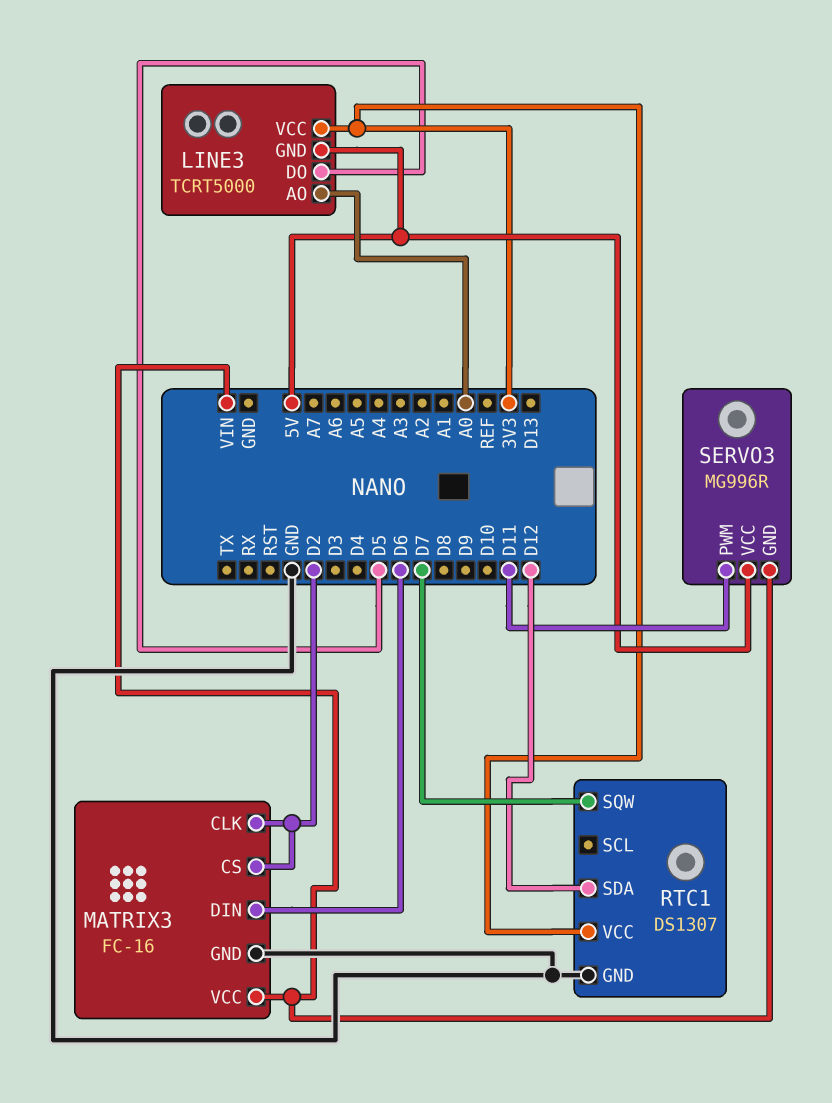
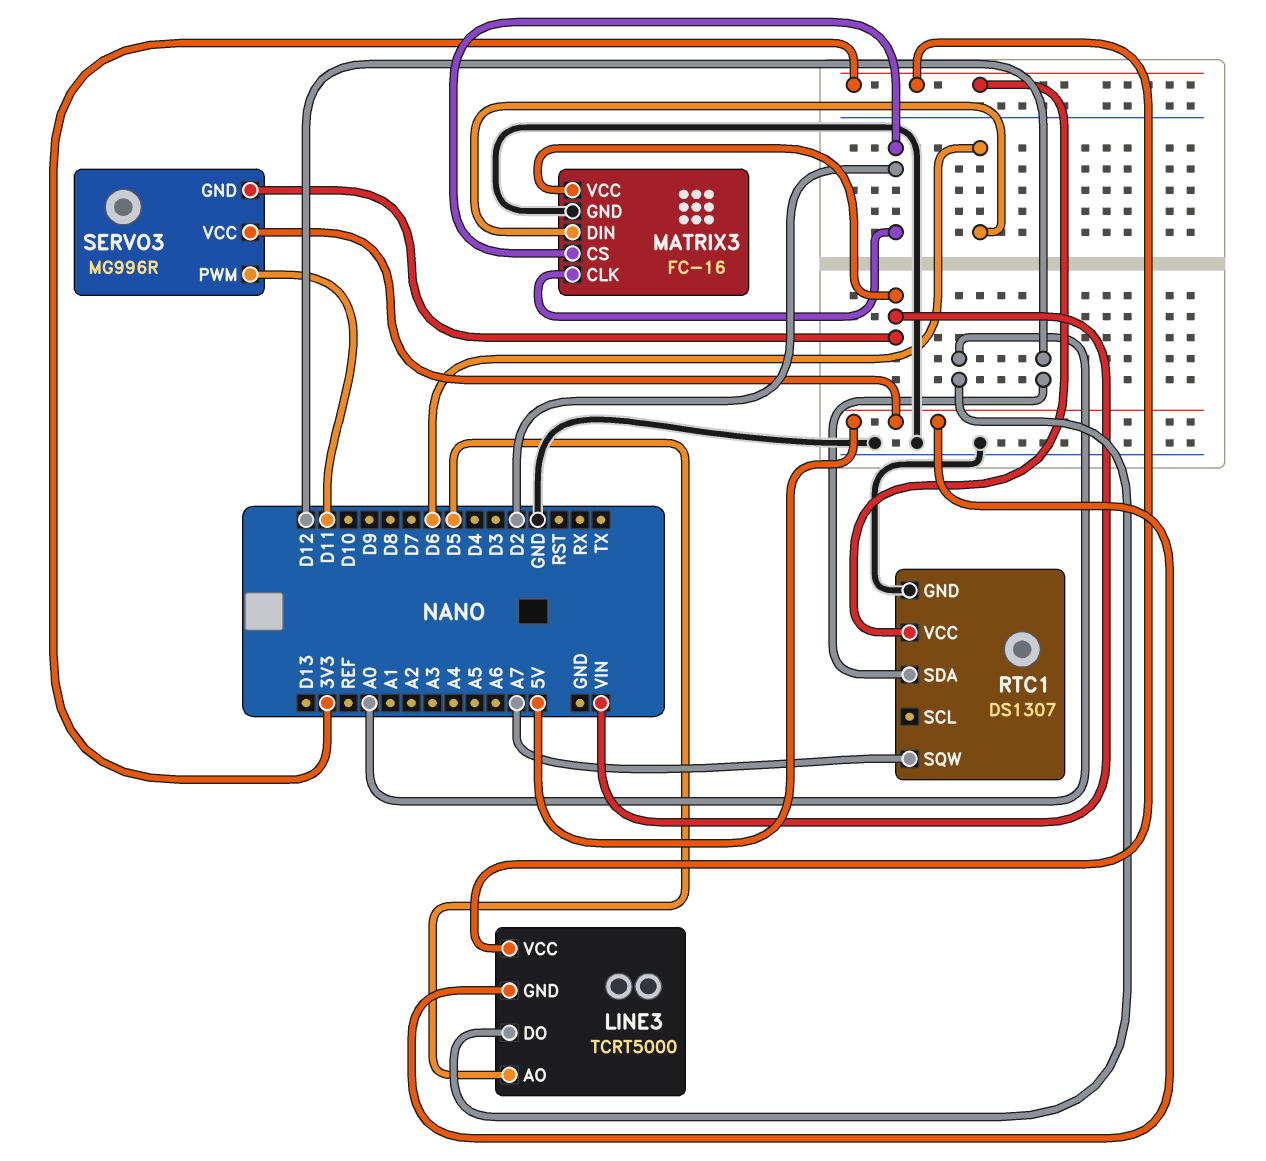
LINE3 pin AO: A0 -> D5
LINE3 pin DO: D5 -> A0
RTC1 pin SQW: D7 -> A7

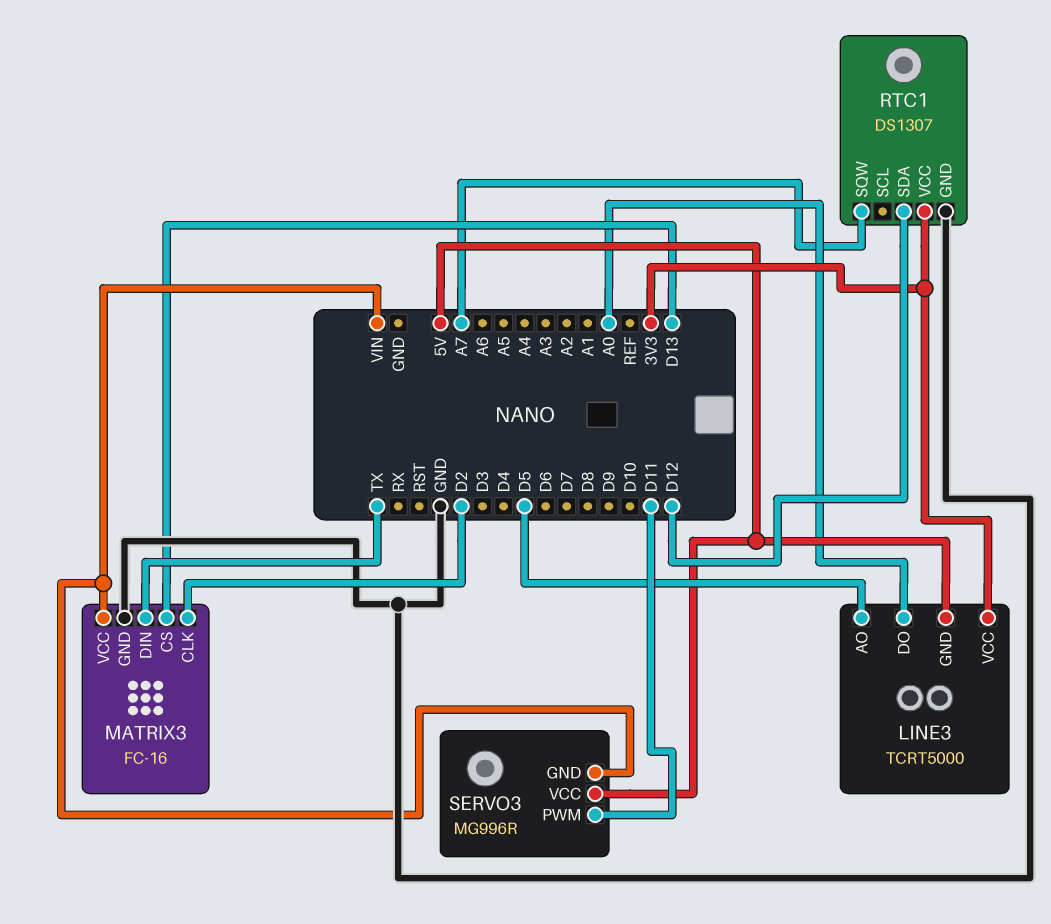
MATRIX3 pin CS: D2 -> D13
MATRIX3 pin DIN: D6 -> TX

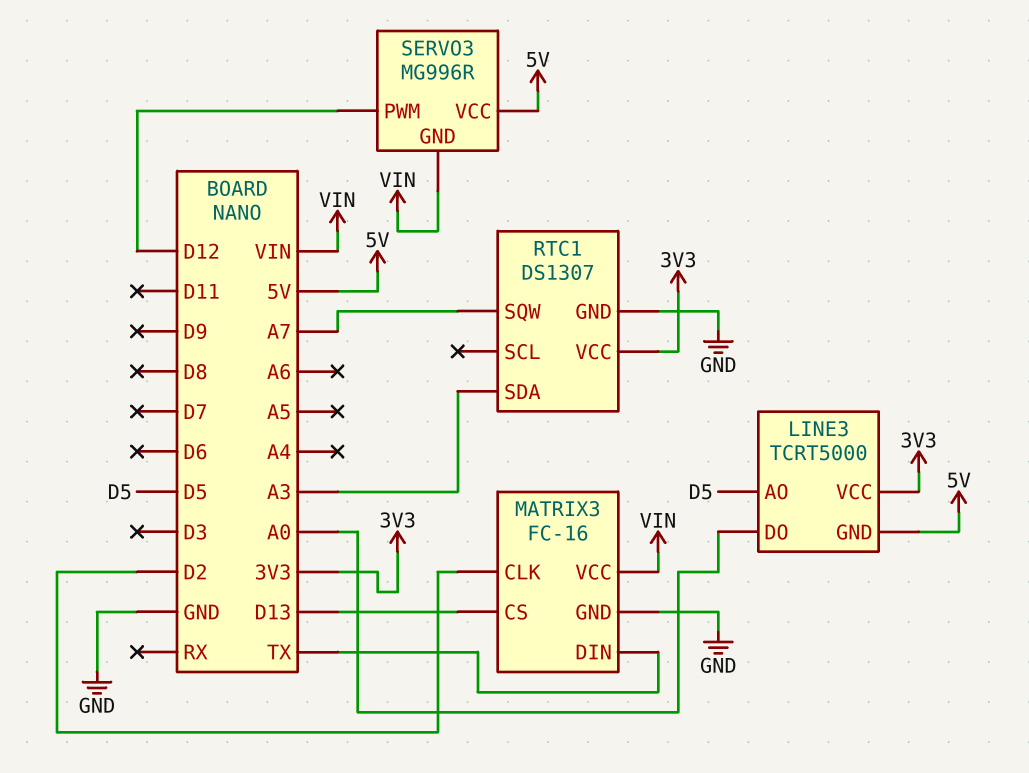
RTC1 pin SDA: D12 -> A3
SERVO3 pin PWM: D11 -> D12

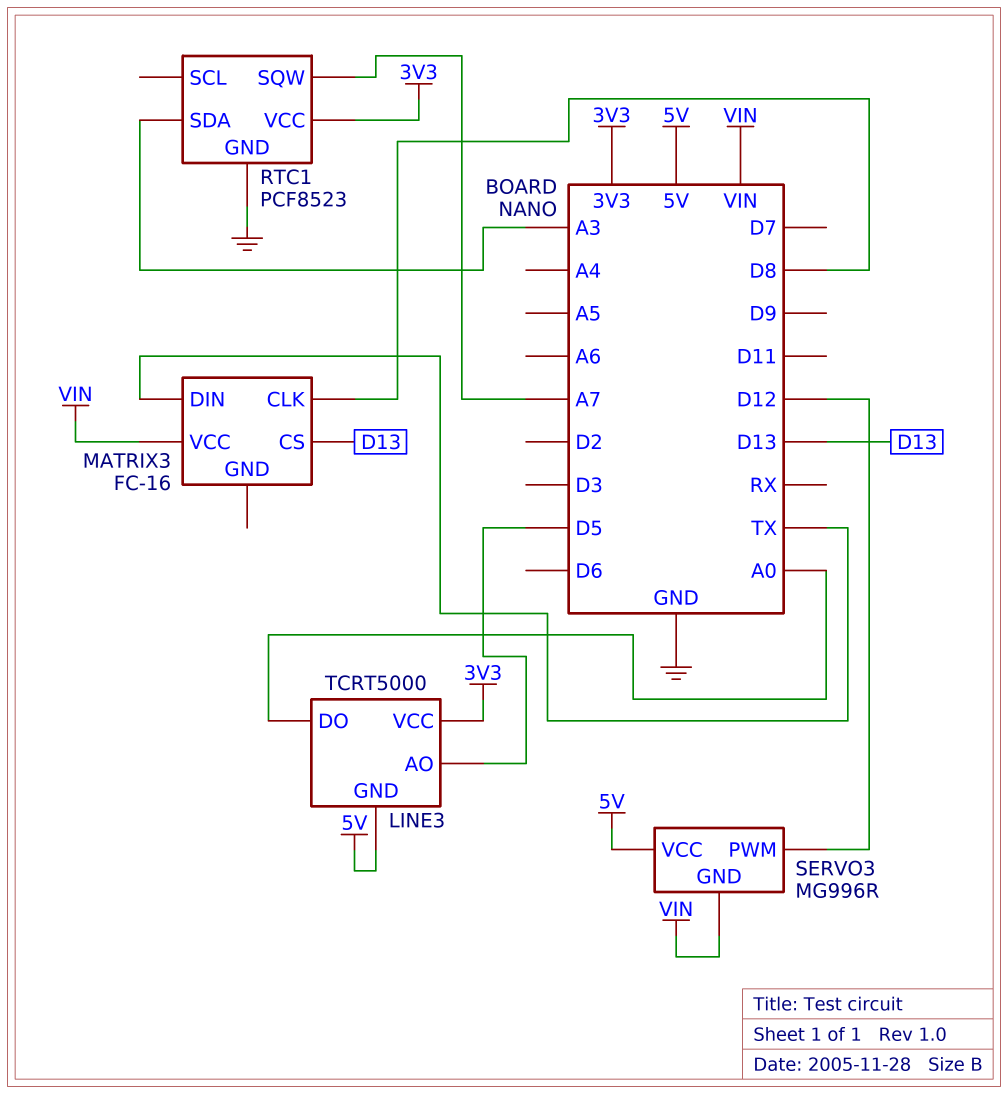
MATRIX3 pin CLK: D2 -> D8
MATRIX3 pin GND: GND -> none
RTC1: DS1307 -> PCF8523

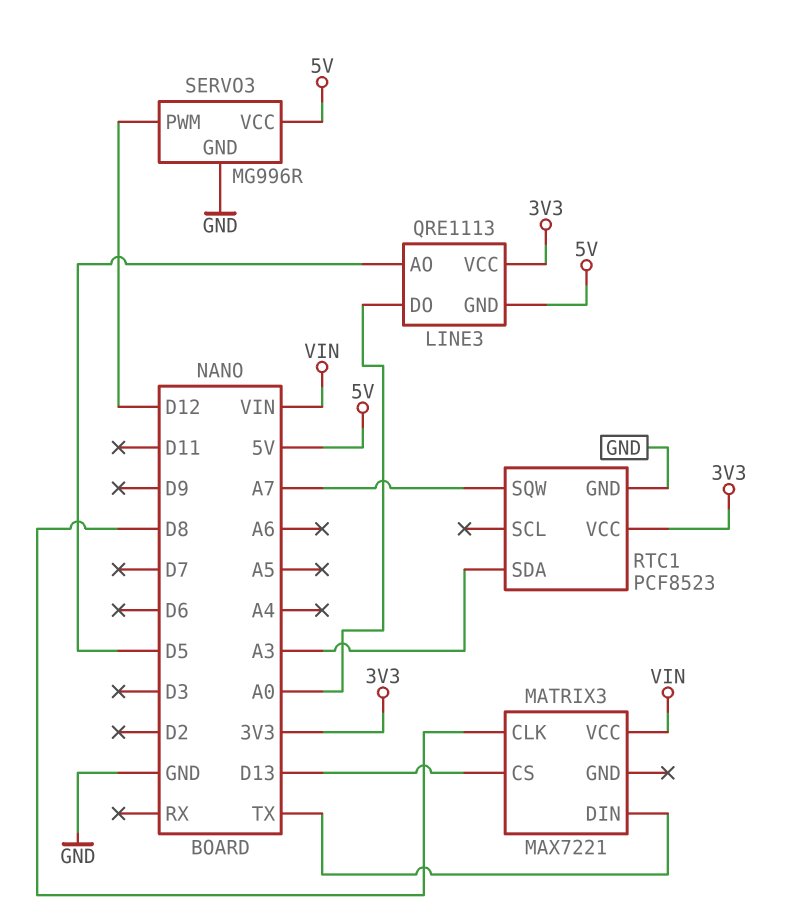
LINE3: TCRT5000 -> QRE1113
MATRIX3: FC-16 -> MAX7221
SERVO3 pin GND: VIN -> GND

